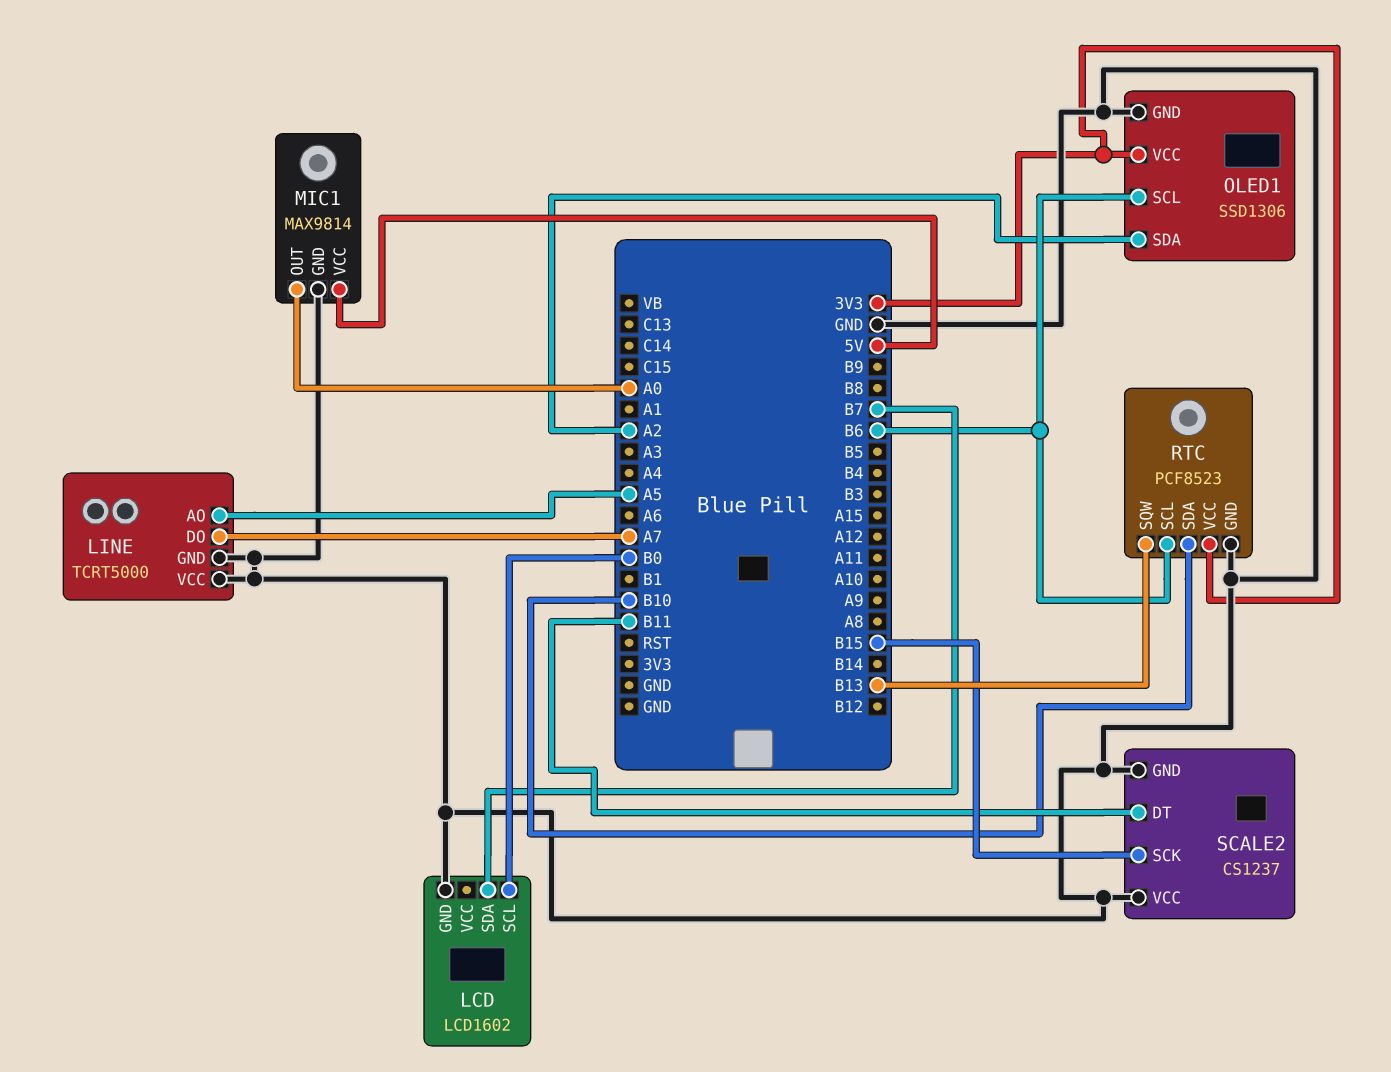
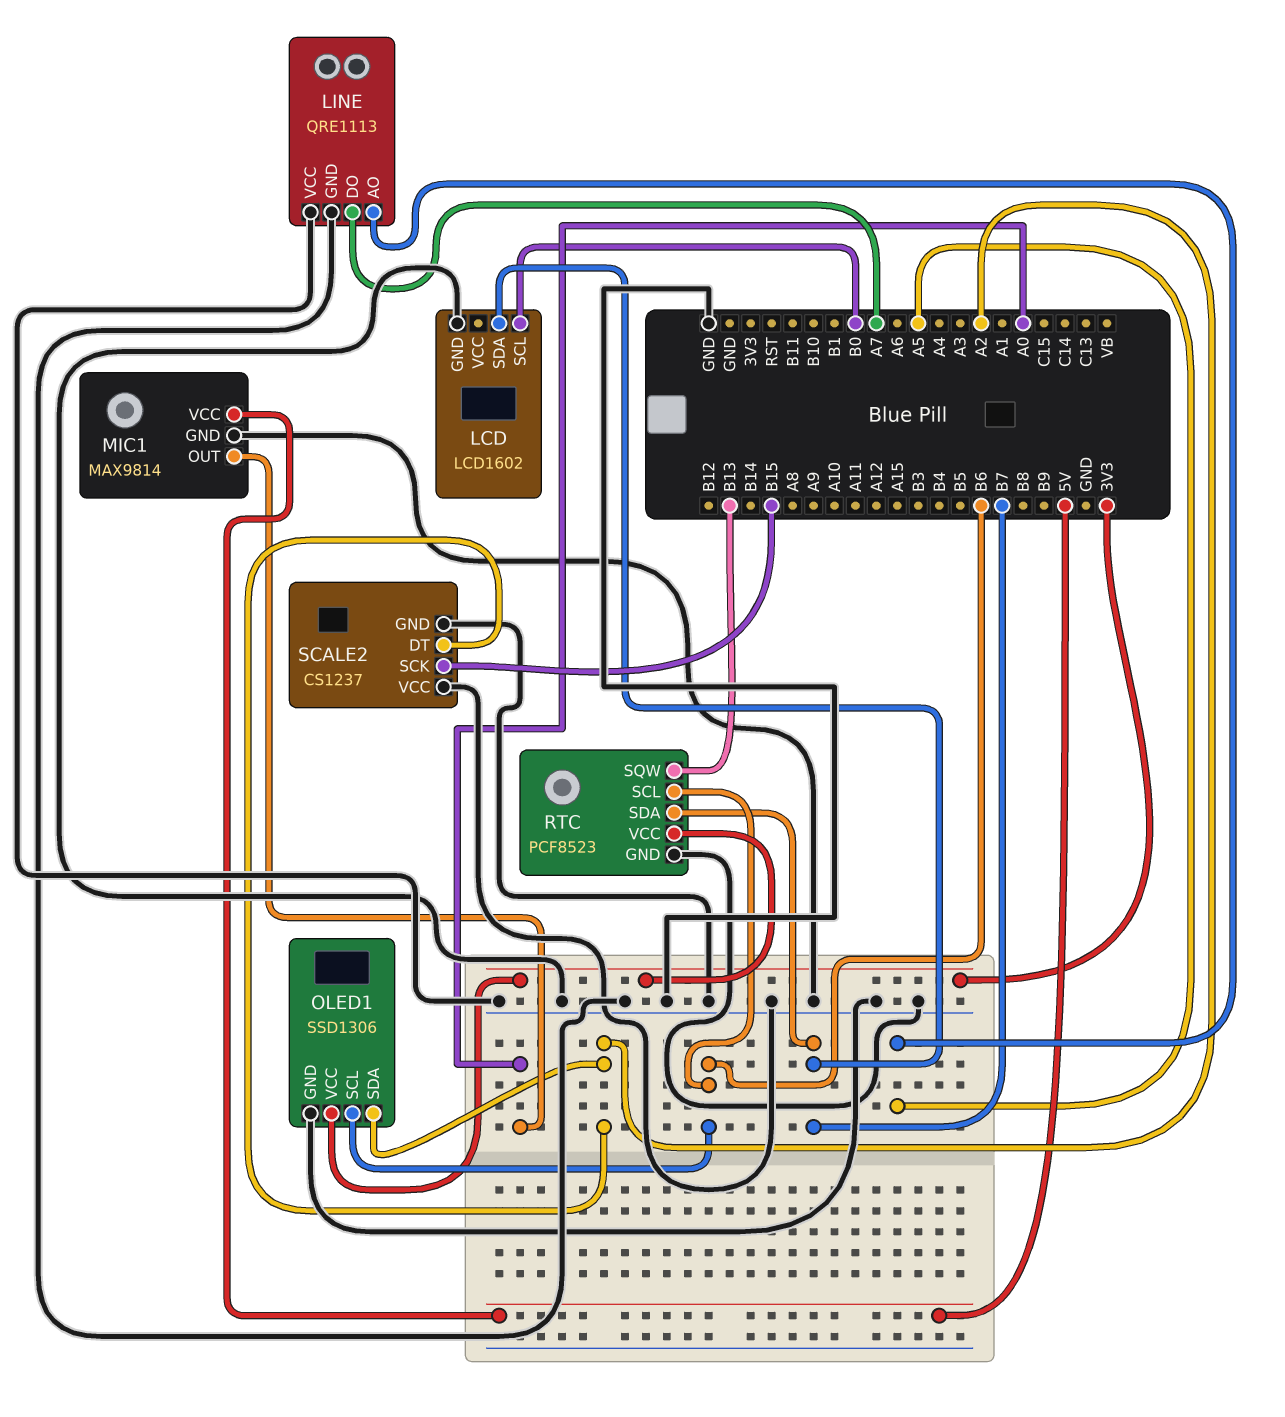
LINE: TCRT5000 -> QRE1113
RTC pin SDA: B10 -> B7
SCALE2 pin DT: B11 -> A2

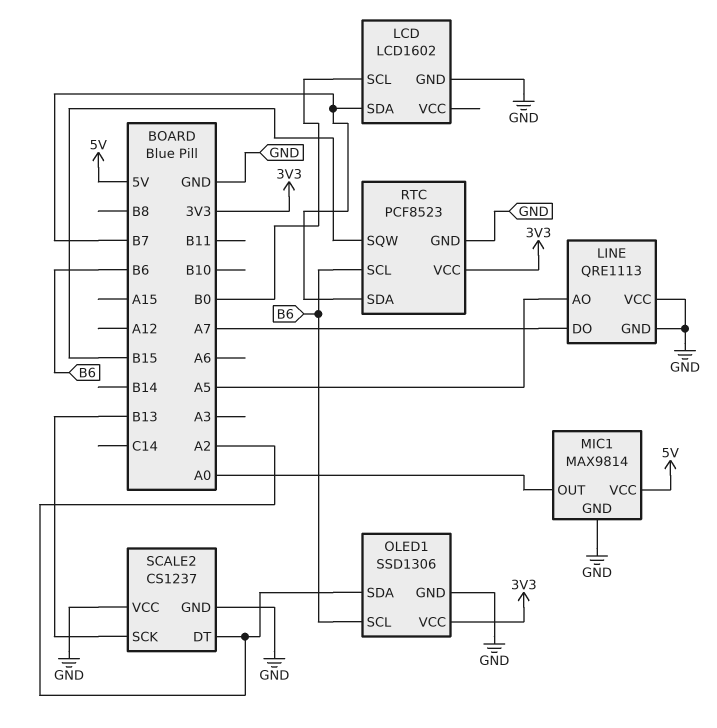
RTC pin SQW: B13 -> B15
SCALE2 pin SCK: B15 -> B13

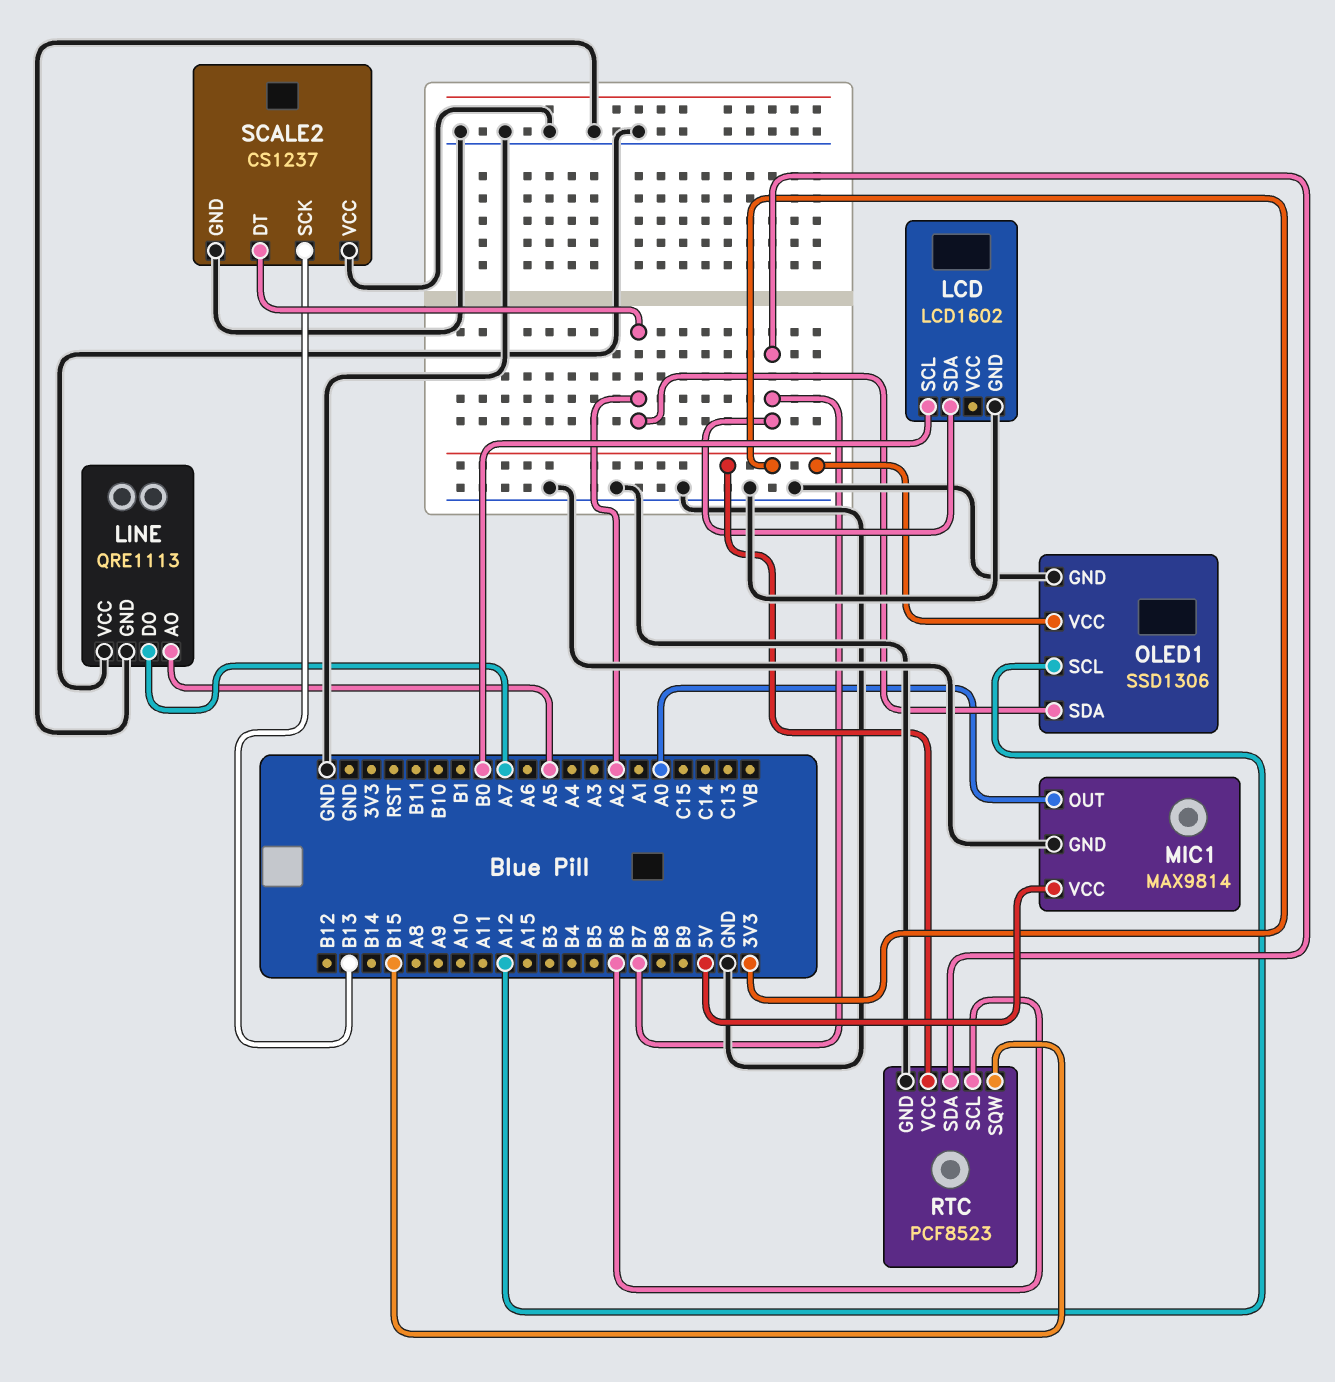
OLED1 pin SCL: B6 -> A12

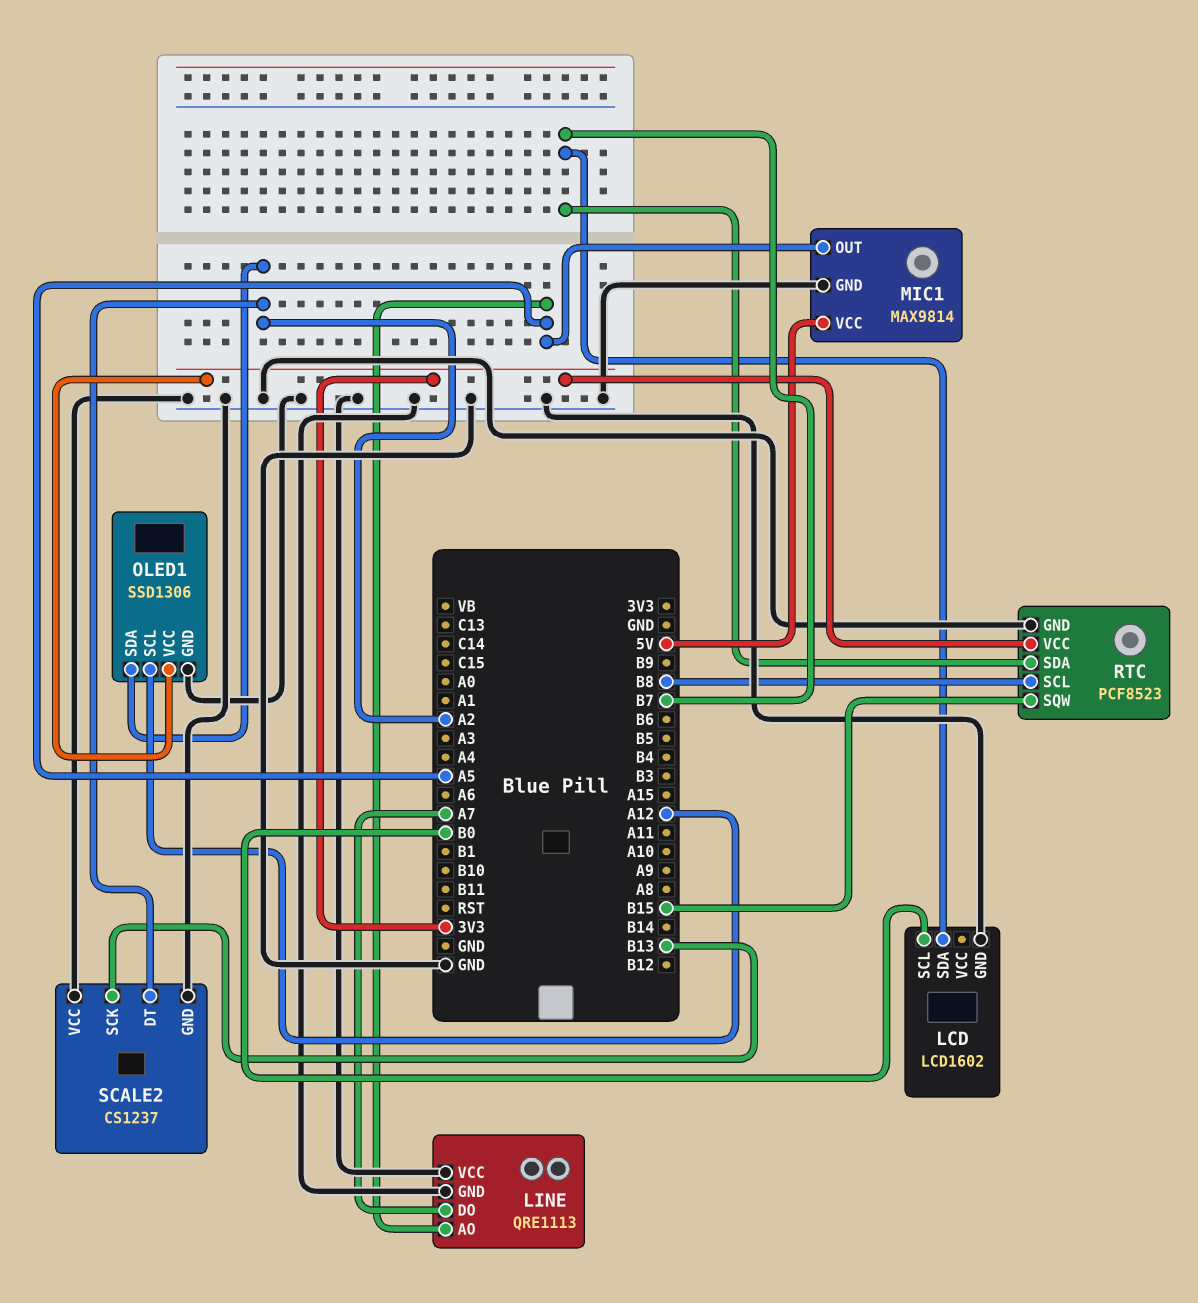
MIC1 pin OUT: A0 -> A5
RTC pin SCL: B6 -> B8

